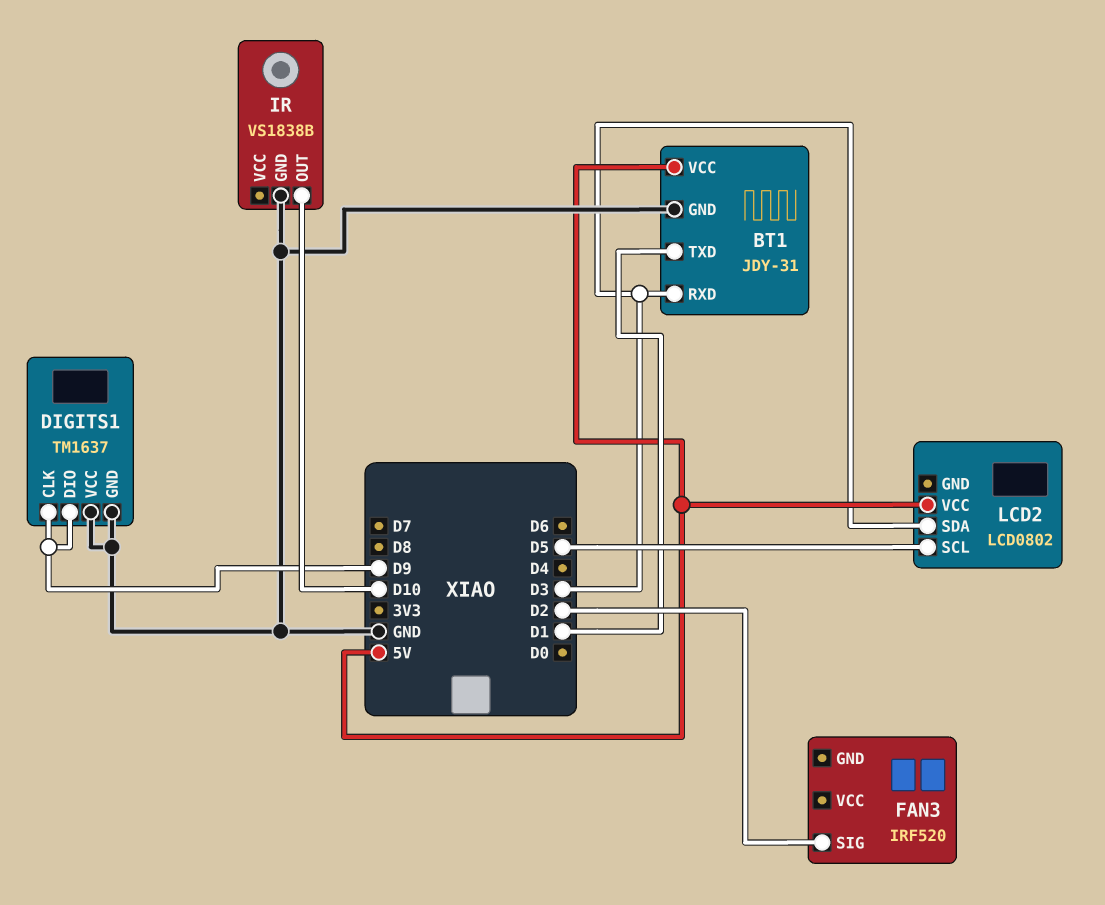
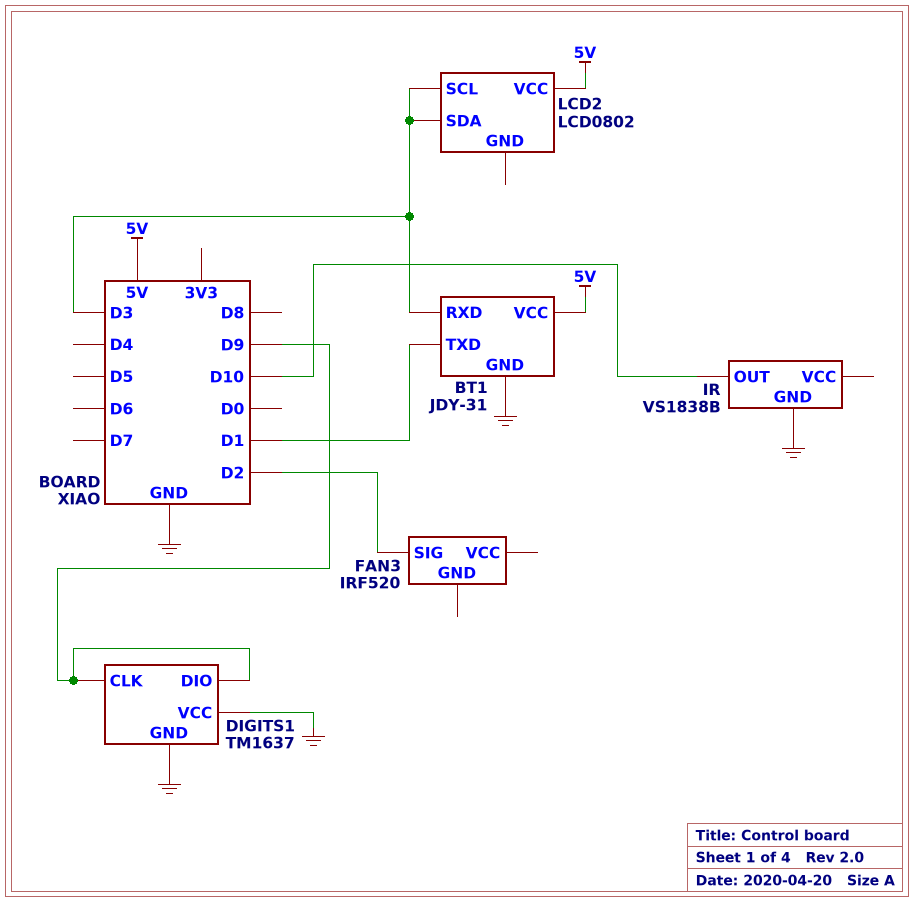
LCD2 pin SCL: D5 -> D3

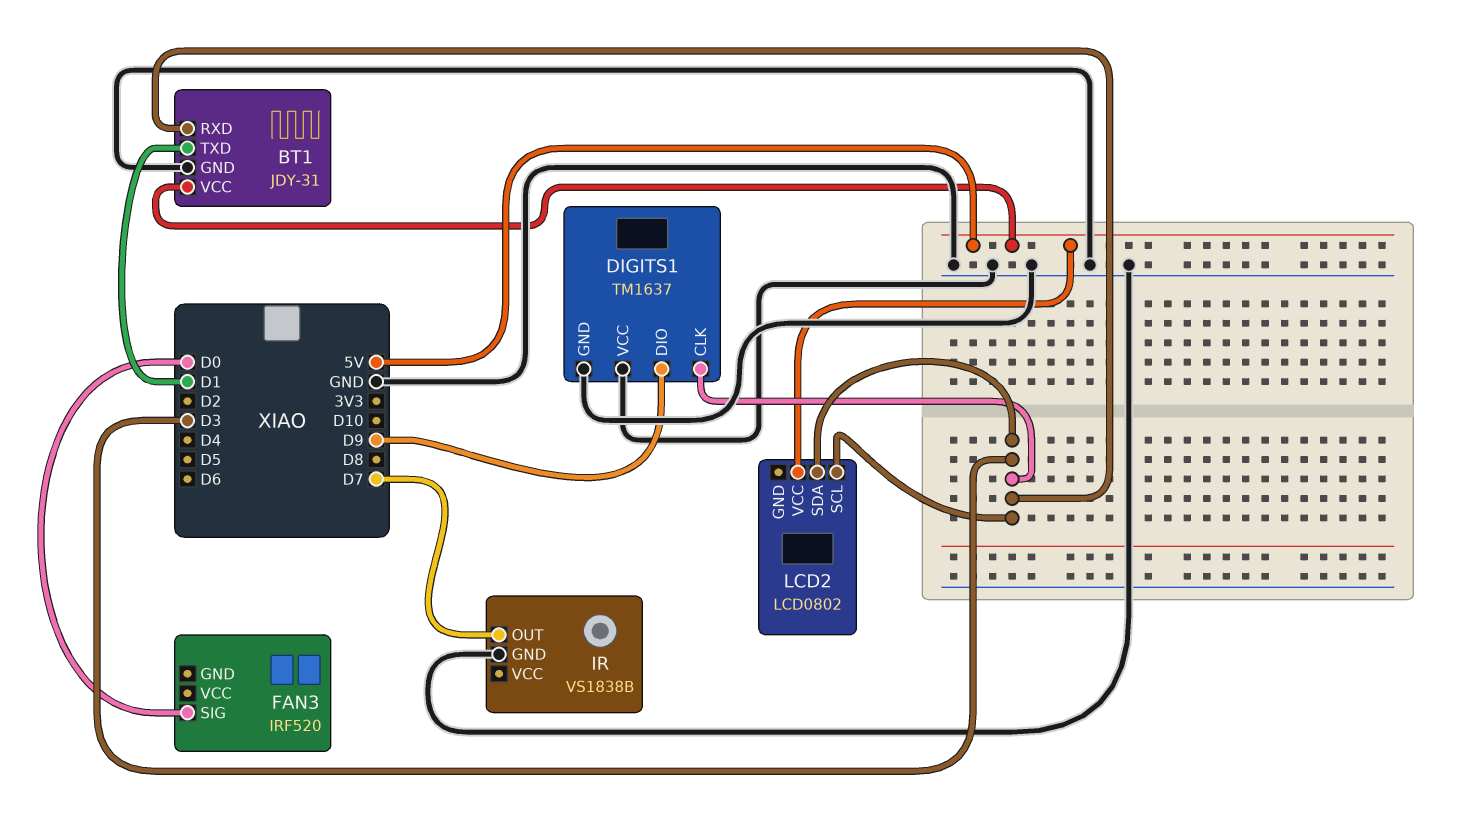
DIGITS1 pin CLK: D9 -> D3
FAN3 pin SIG: D2 -> D0
IR pin OUT: D10 -> D7

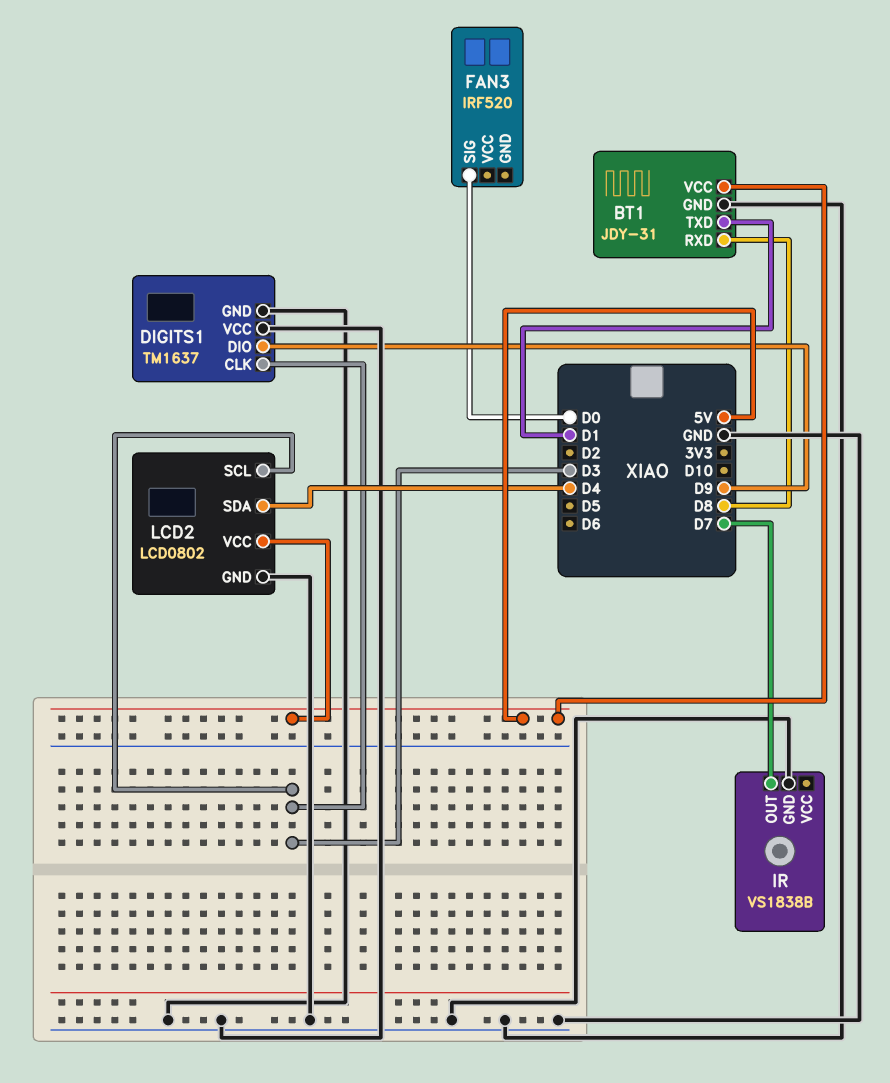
BT1 pin RXD: D3 -> D8
LCD2 pin GND: none -> GND
LCD2 pin SDA: D3 -> D4

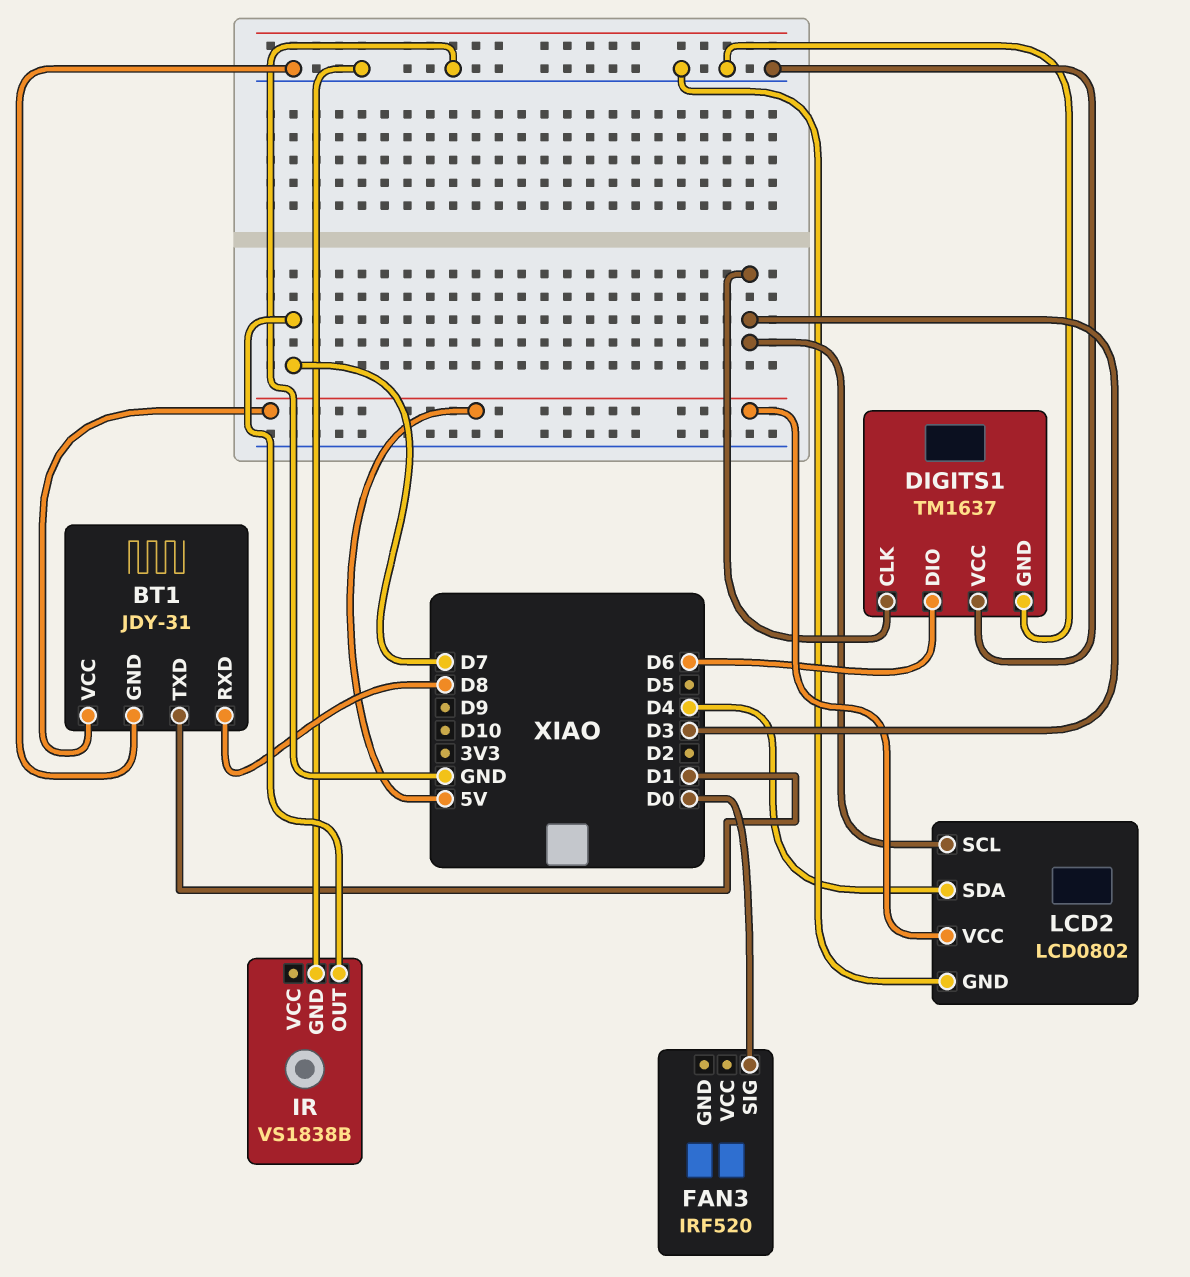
DIGITS1 pin DIO: D9 -> D6

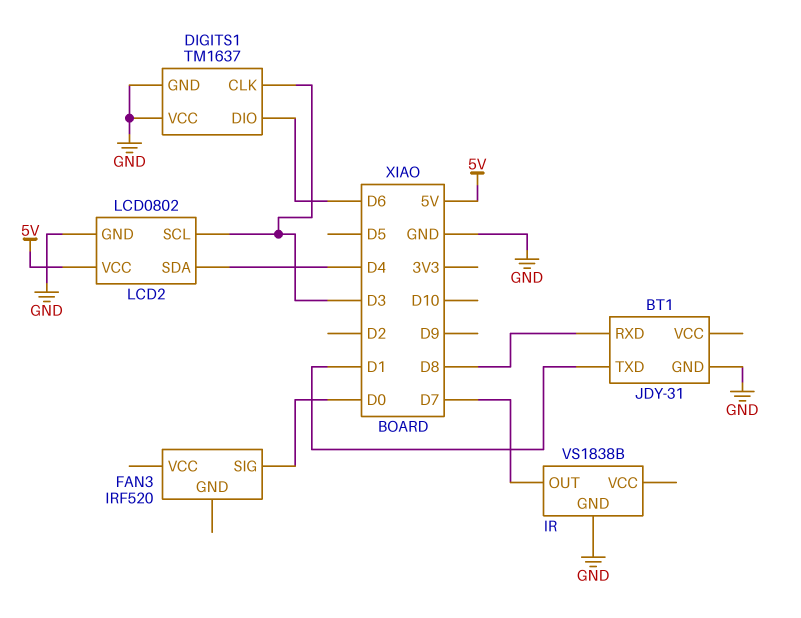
BT1 pin VCC: 5V -> none

